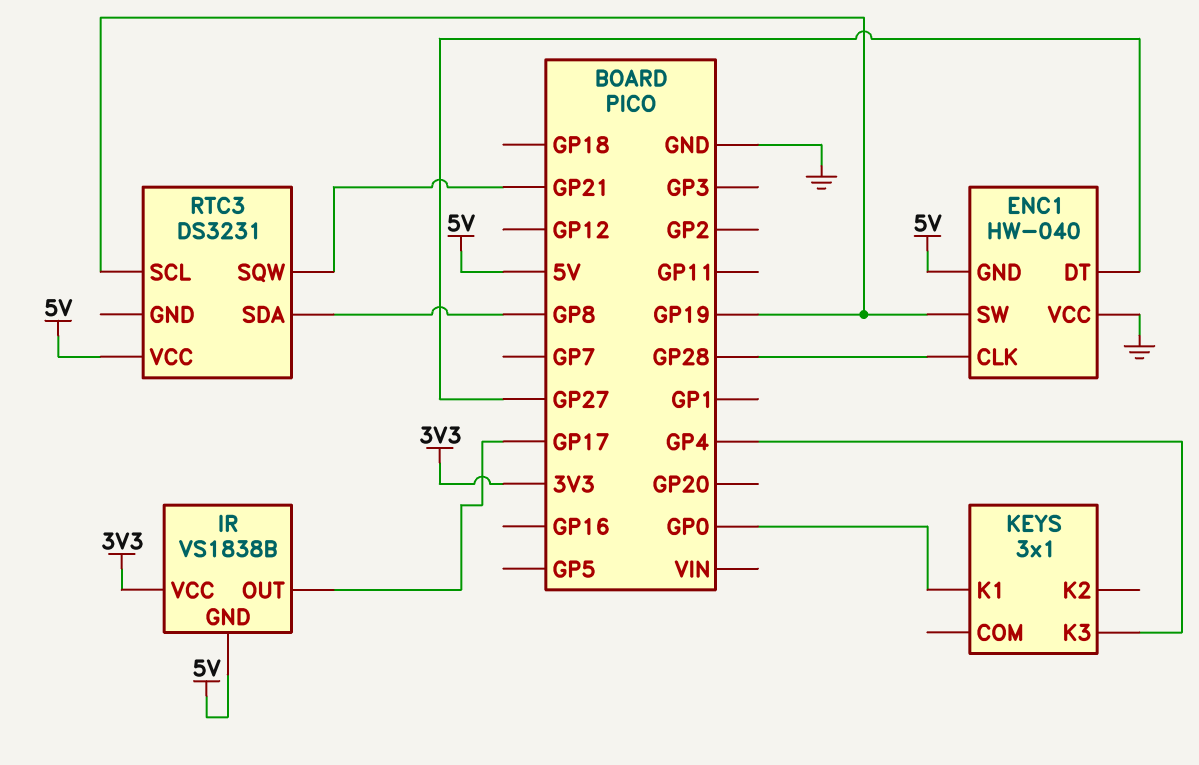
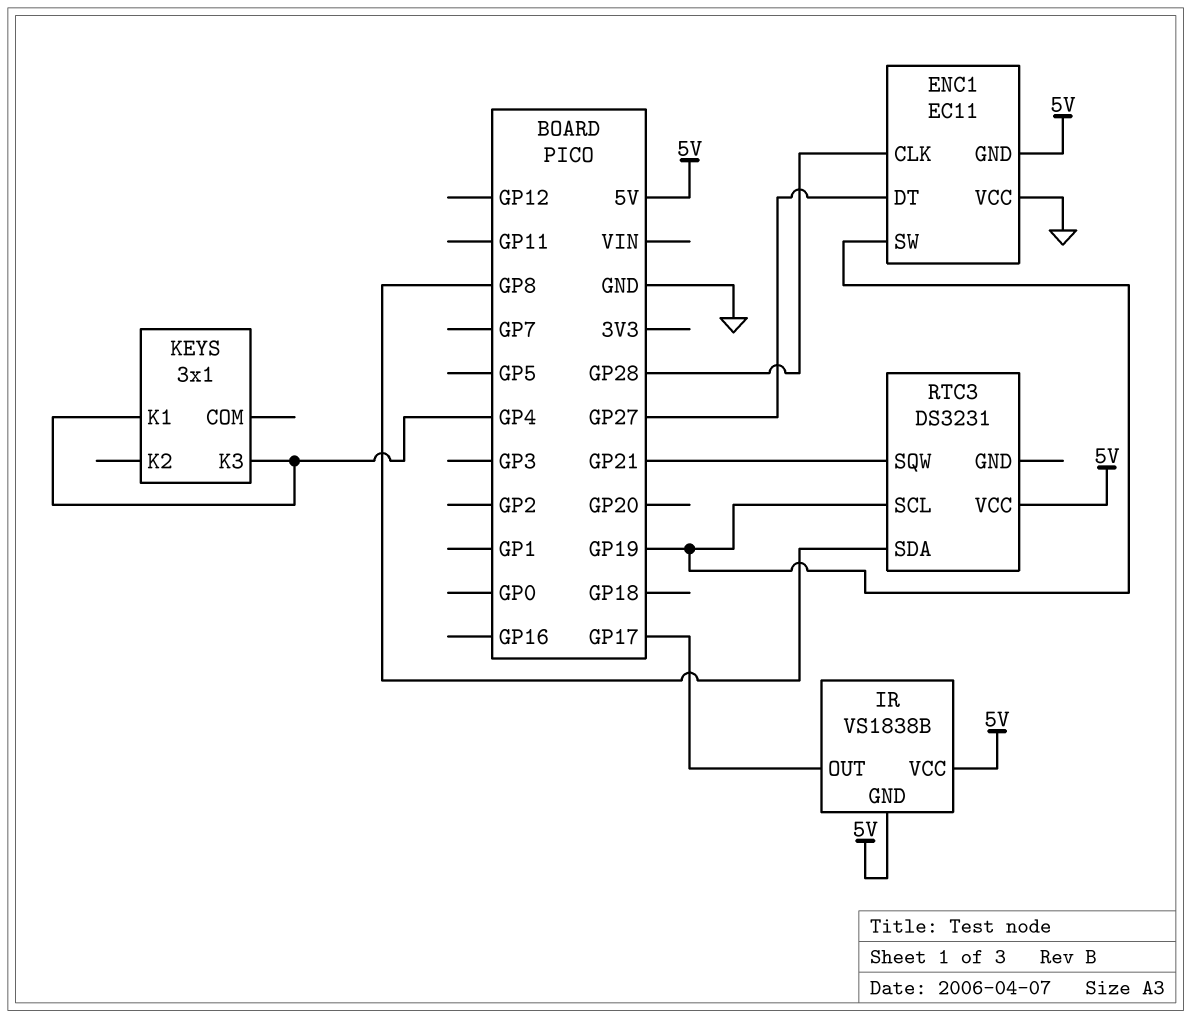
ENC1: HW-040 -> EC11
IR pin VCC: 3V3 -> 5V
KEYS pin K1: GP0 -> GP4

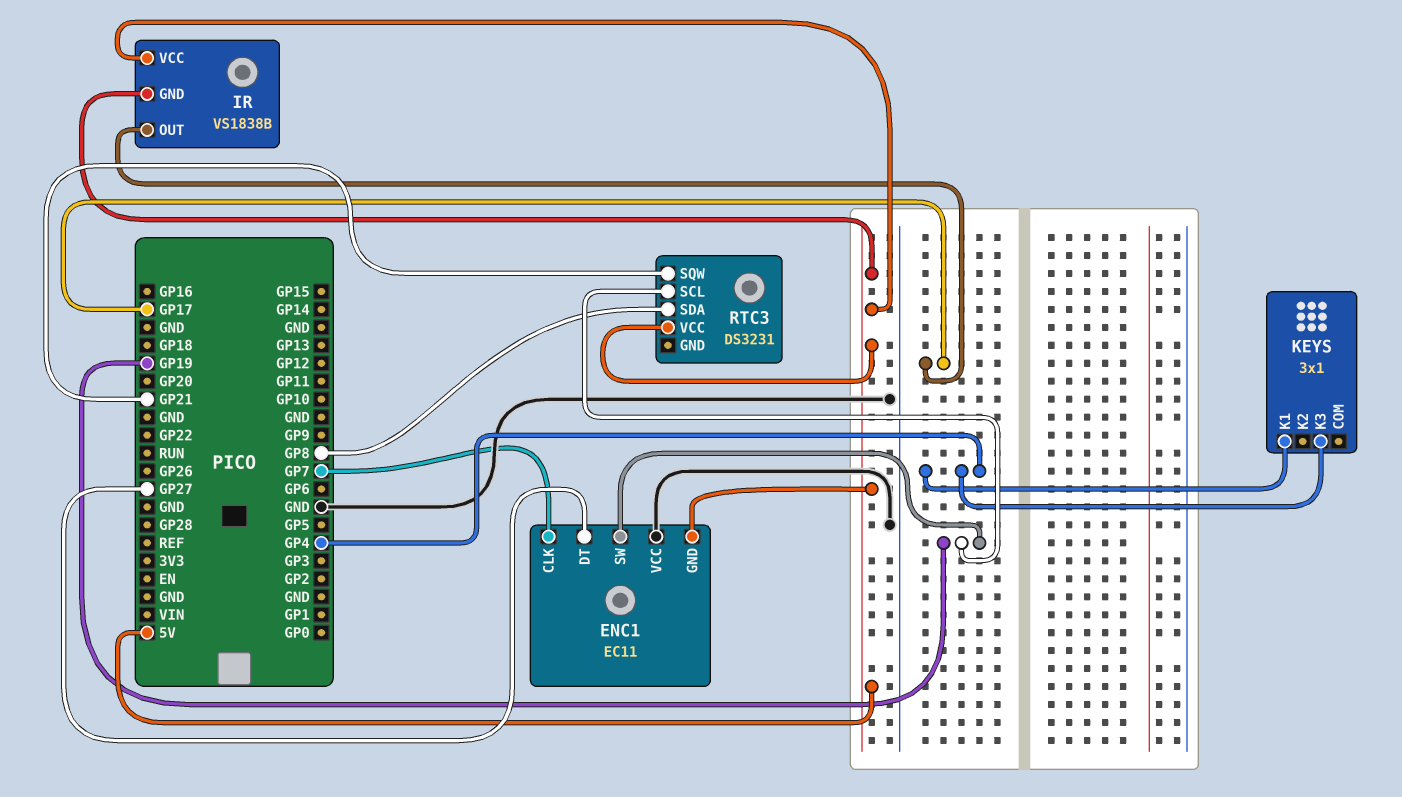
ENC1 pin CLK: GP28 -> GP7

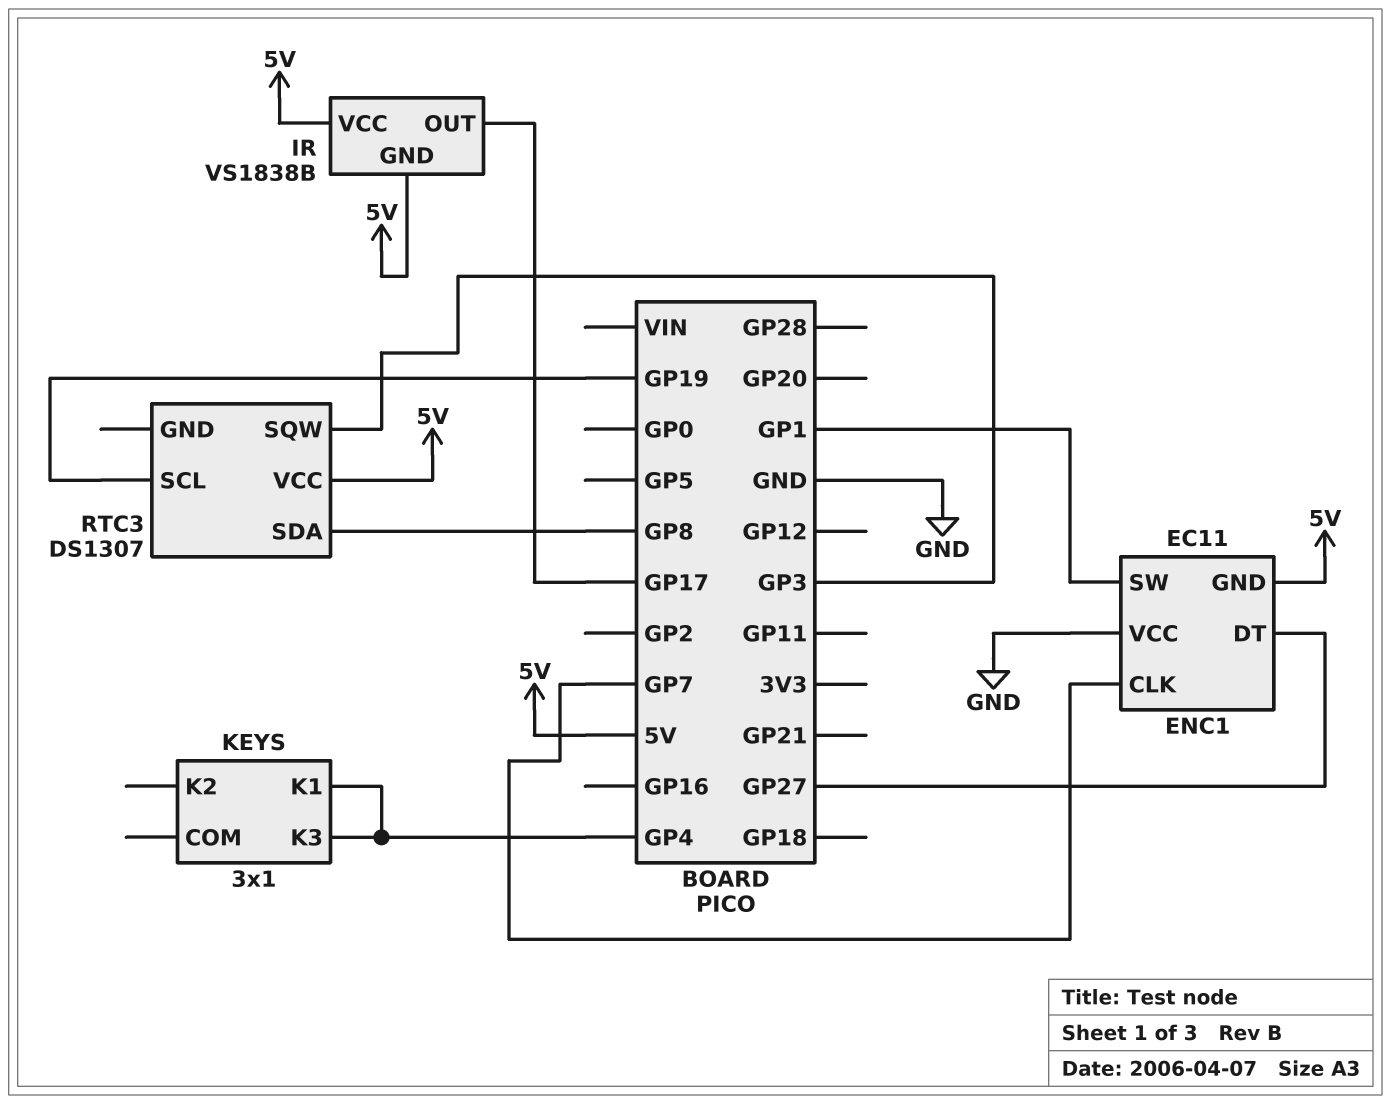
ENC1 pin SW: GP19 -> GP1
RTC3: DS3231 -> DS1307
RTC3 pin SQW: GP21 -> GP3

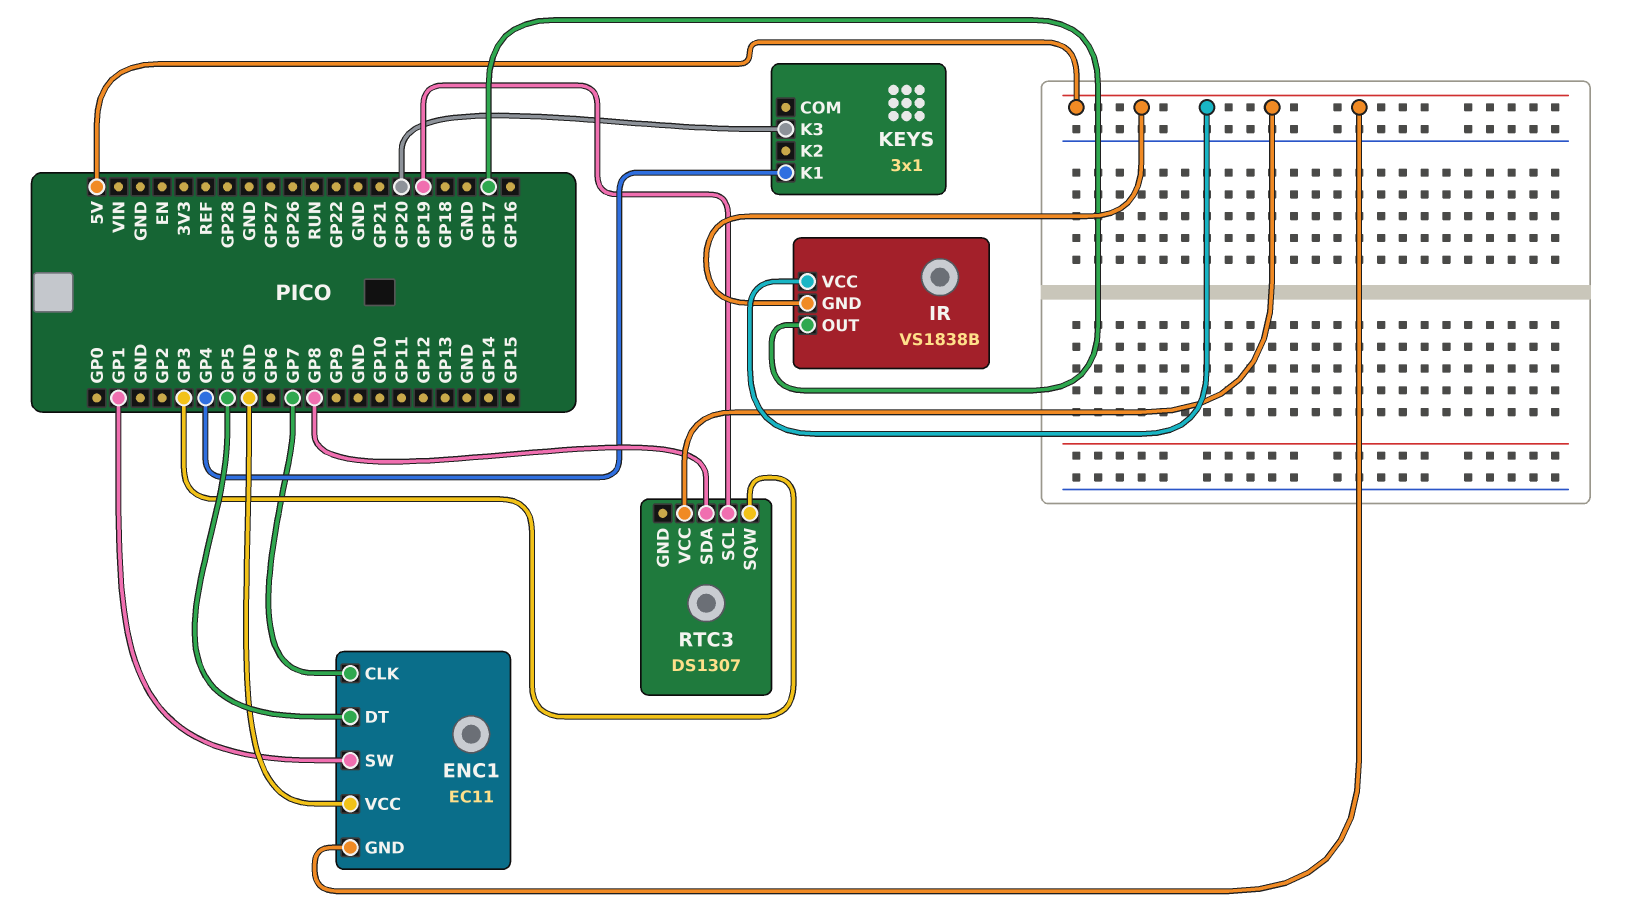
ENC1 pin DT: GP27 -> GP5
KEYS pin K3: GP4 -> GP20

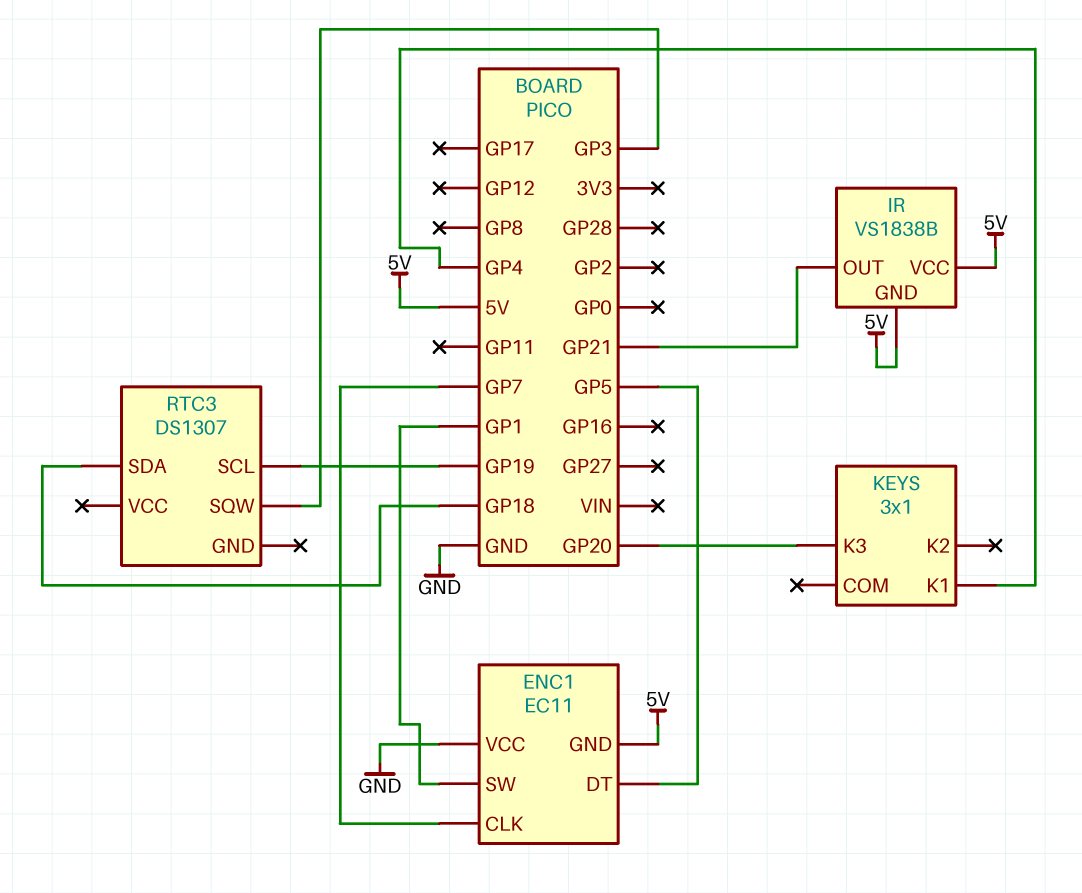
IR pin OUT: GP17 -> GP21
RTC3 pin SDA: GP8 -> GP18
RTC3 pin VCC: 5V -> none

